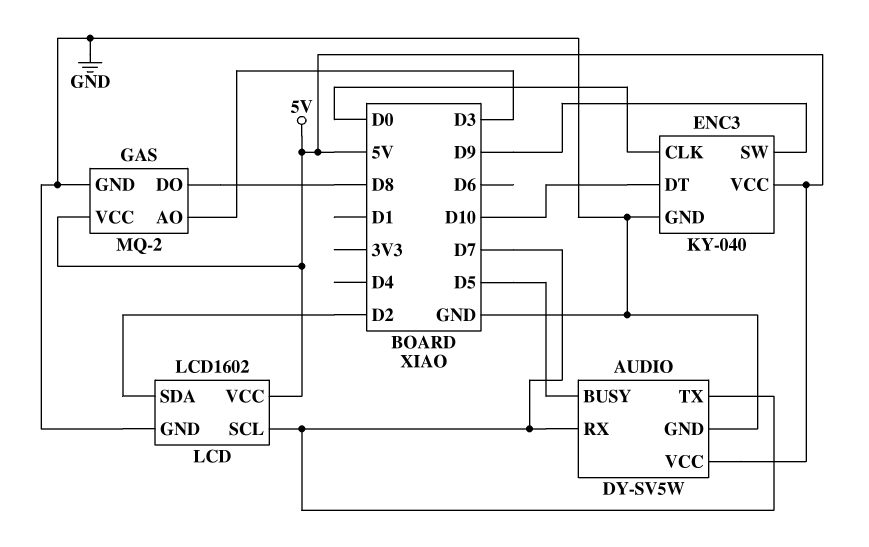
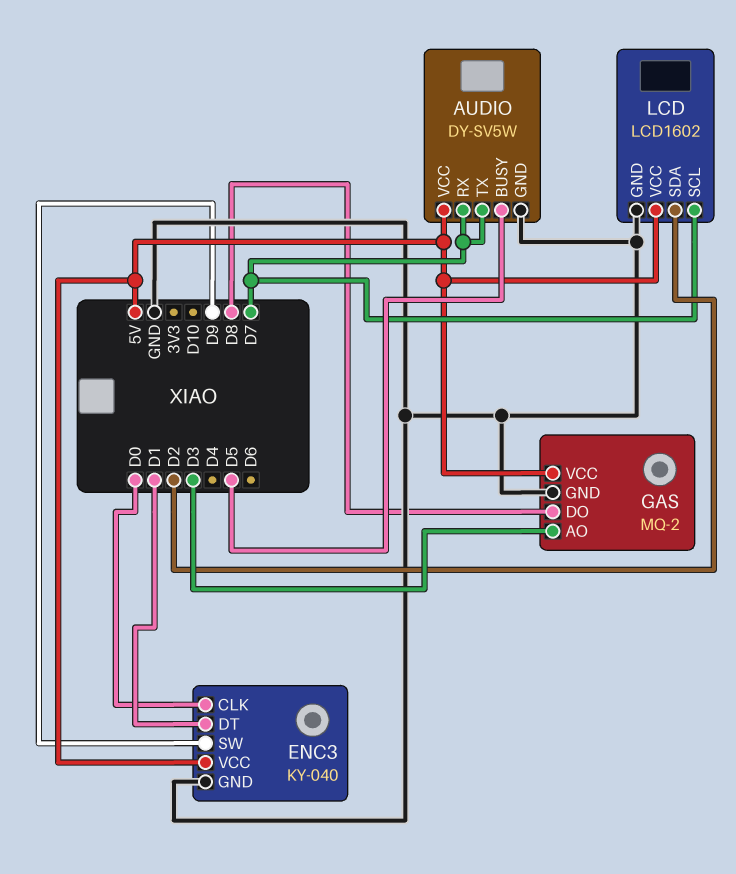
ENC3 pin DT: D10 -> D1

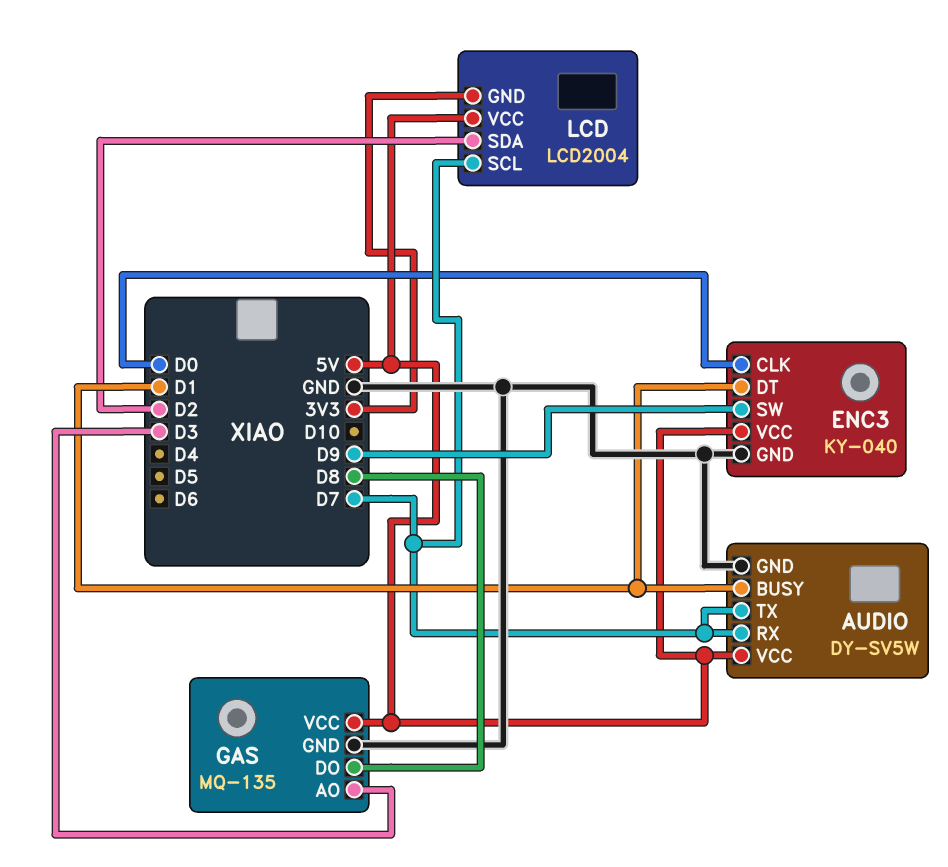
AUDIO pin BUSY: D5 -> D1
GAS: MQ-2 -> MQ-135
LCD: LCD1602 -> LCD2004
LCD pin GND: GND -> 3V3

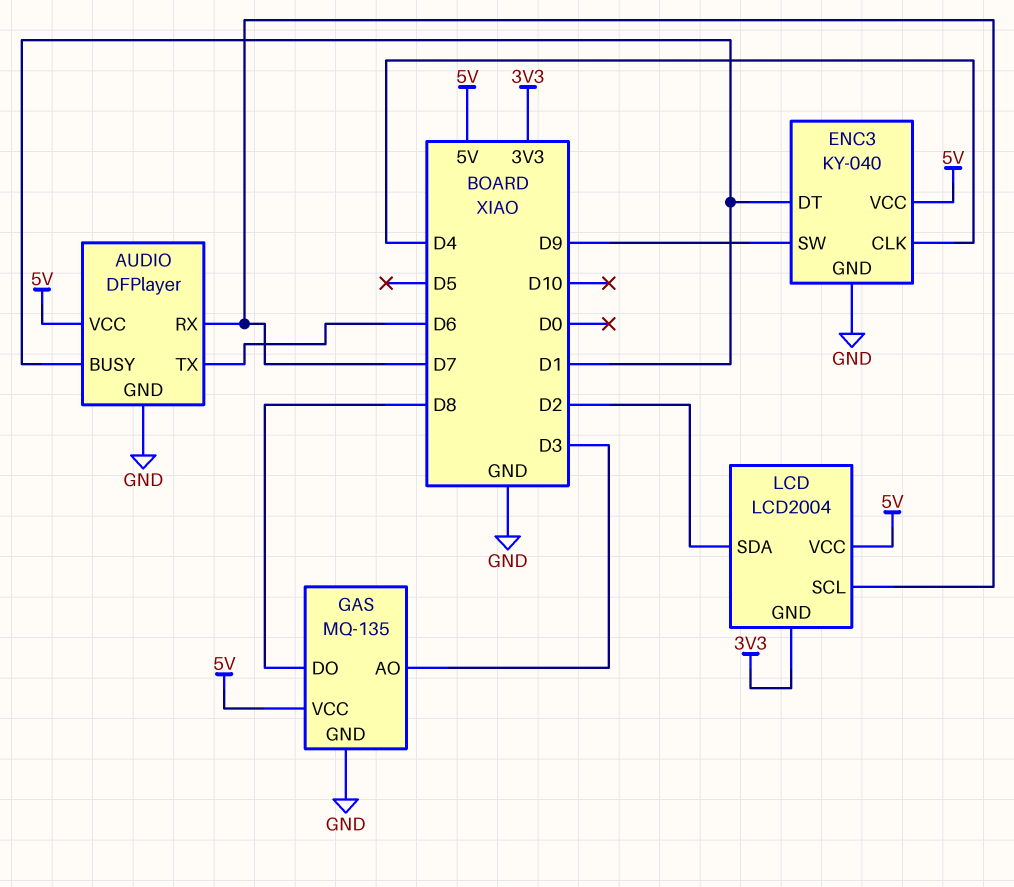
AUDIO: DY-SV5W -> DFPlayer
AUDIO pin TX: D7 -> D6
ENC3 pin CLK: D0 -> D4

